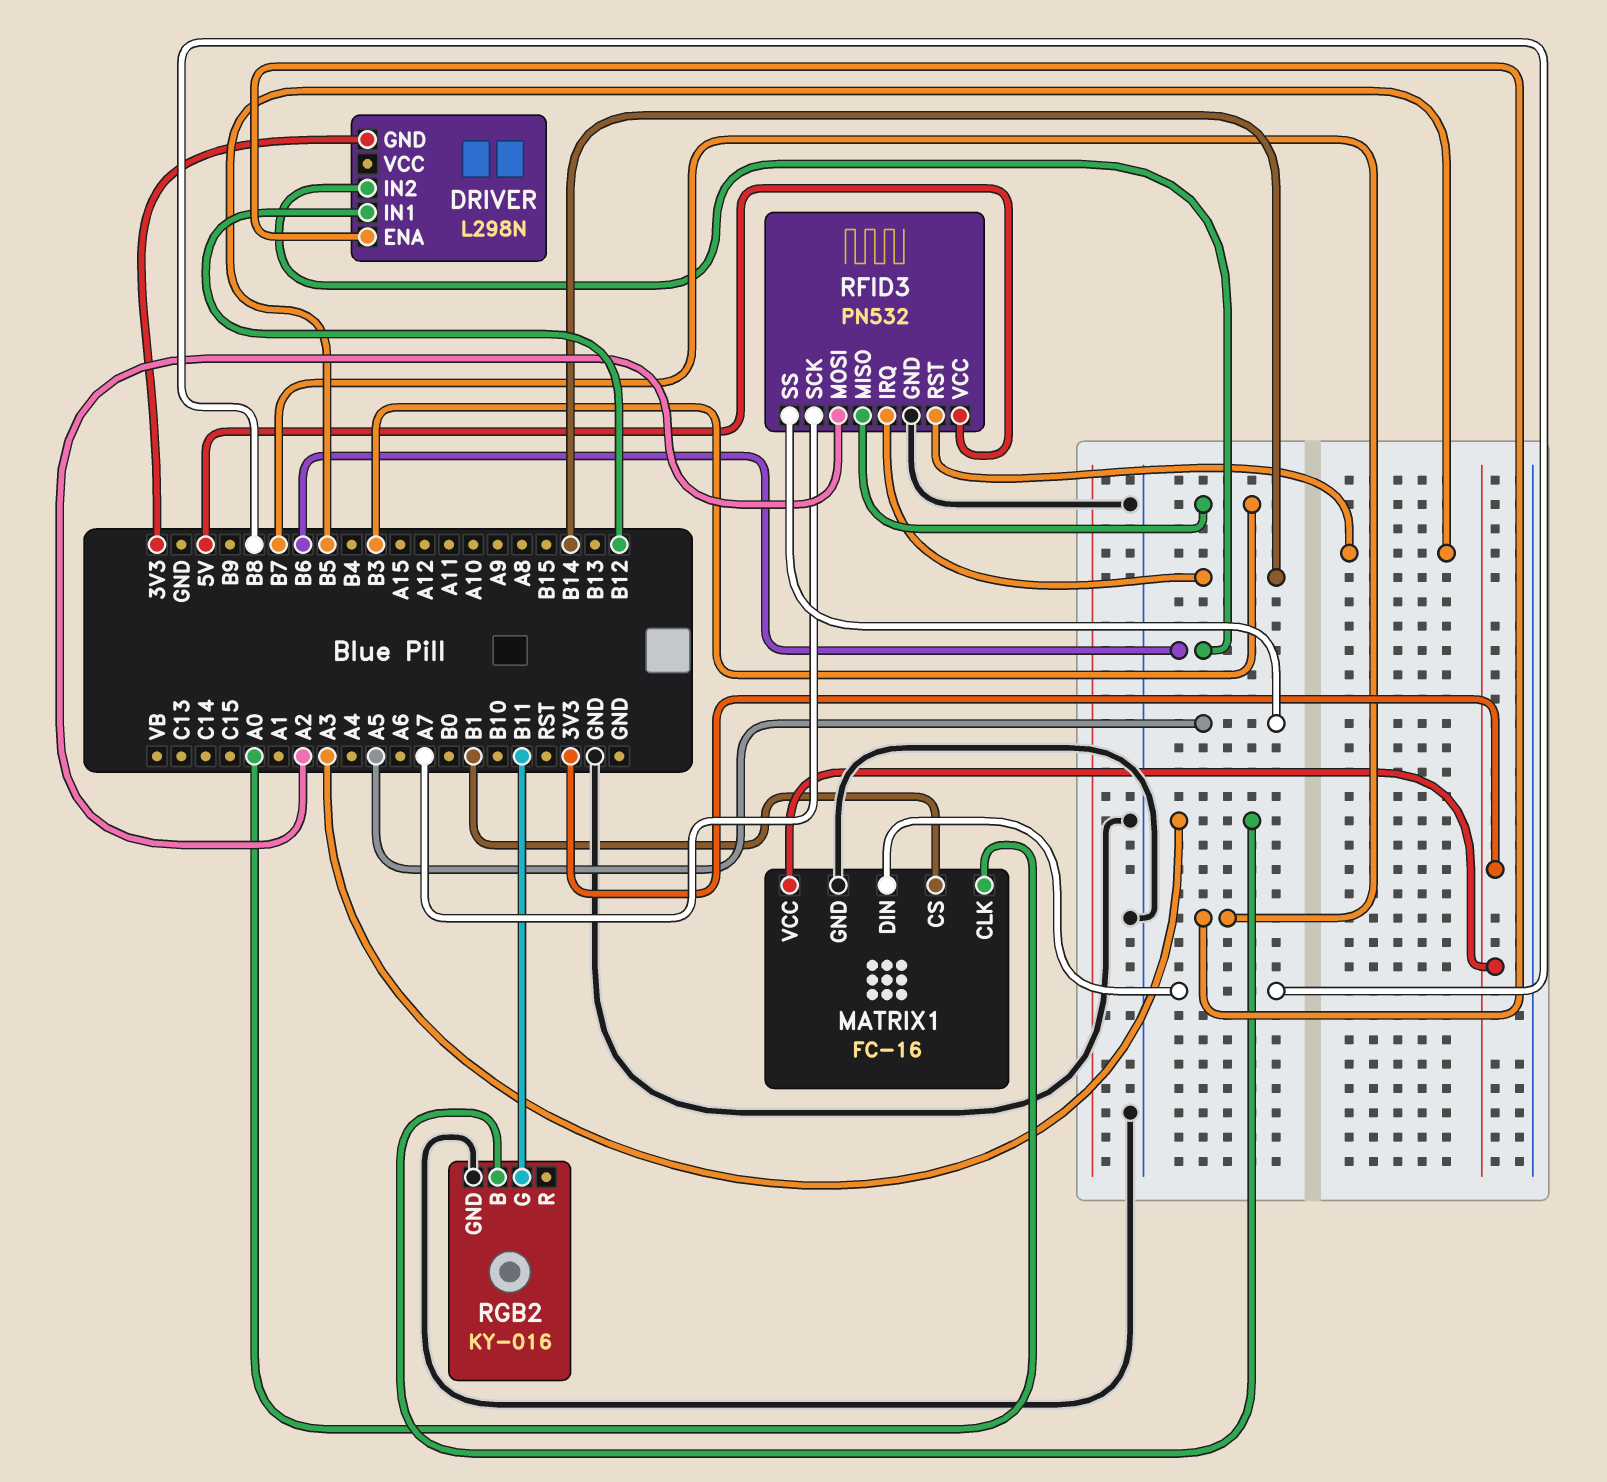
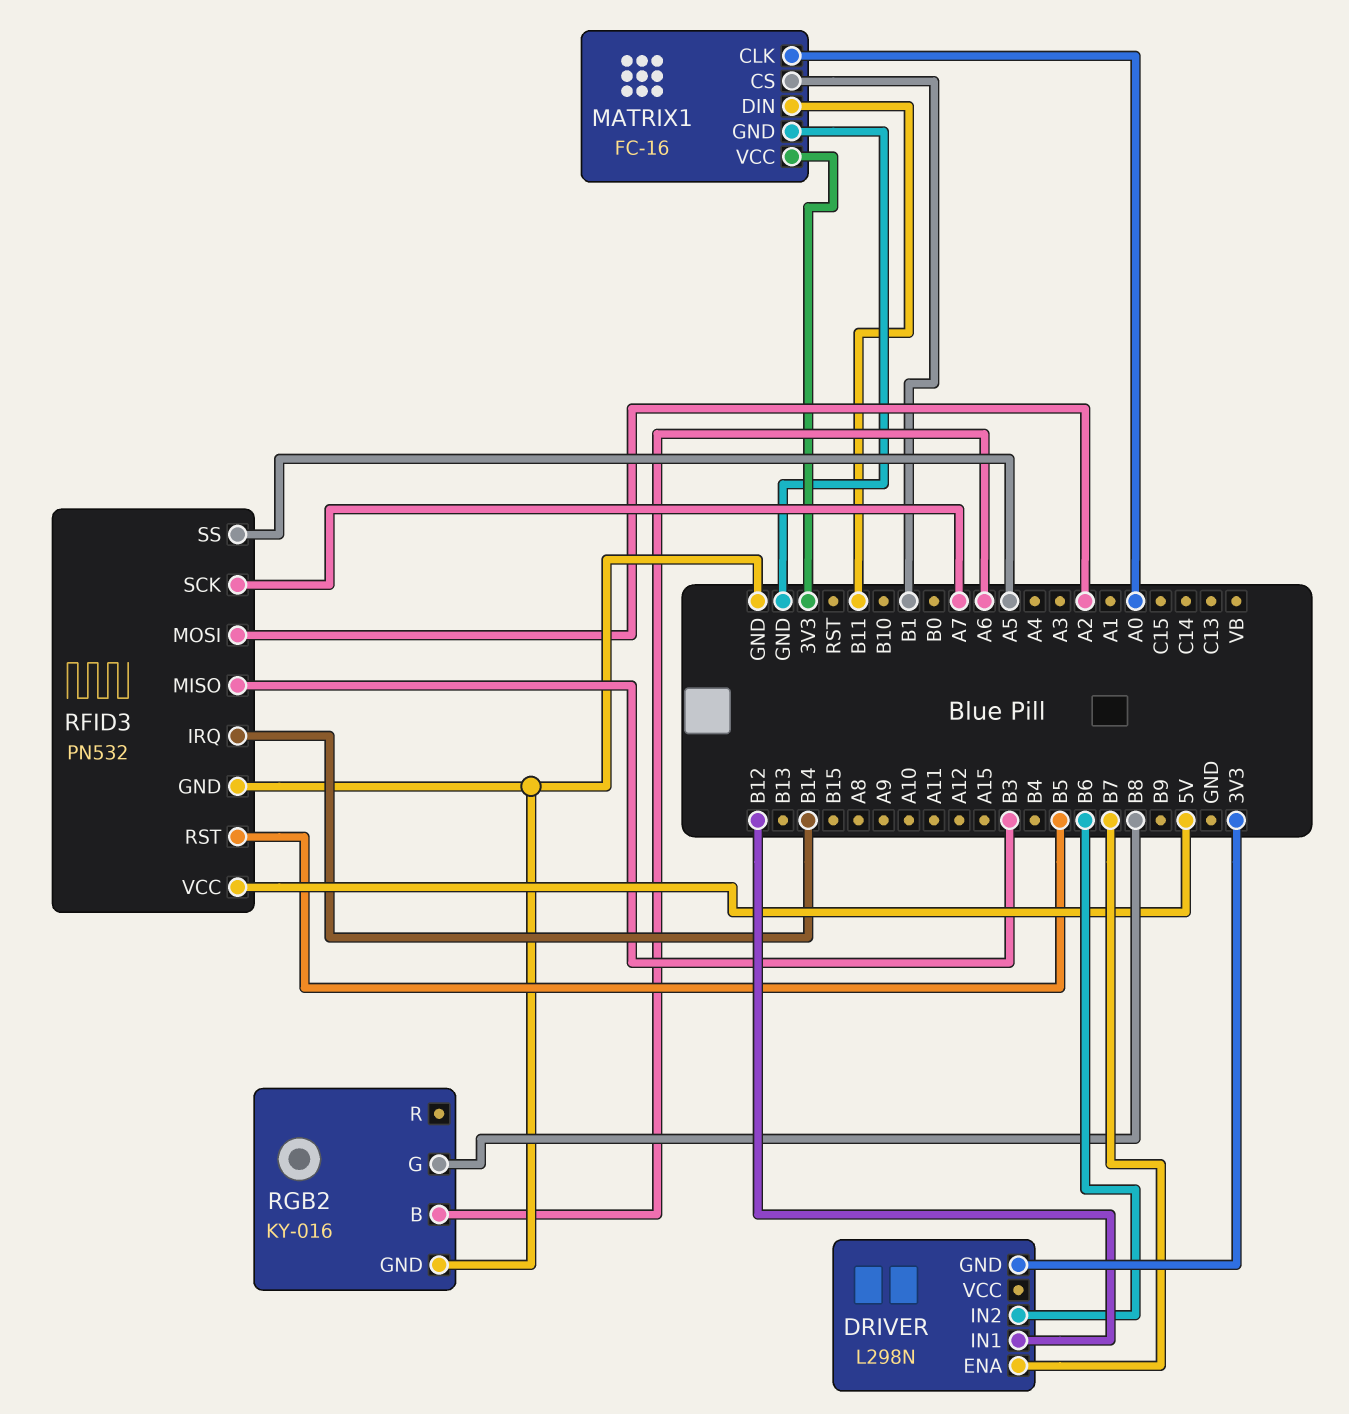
MATRIX1 pin DIN: B8 -> B11
RGB2 pin B: A3 -> A6
RGB2 pin G: B11 -> B8

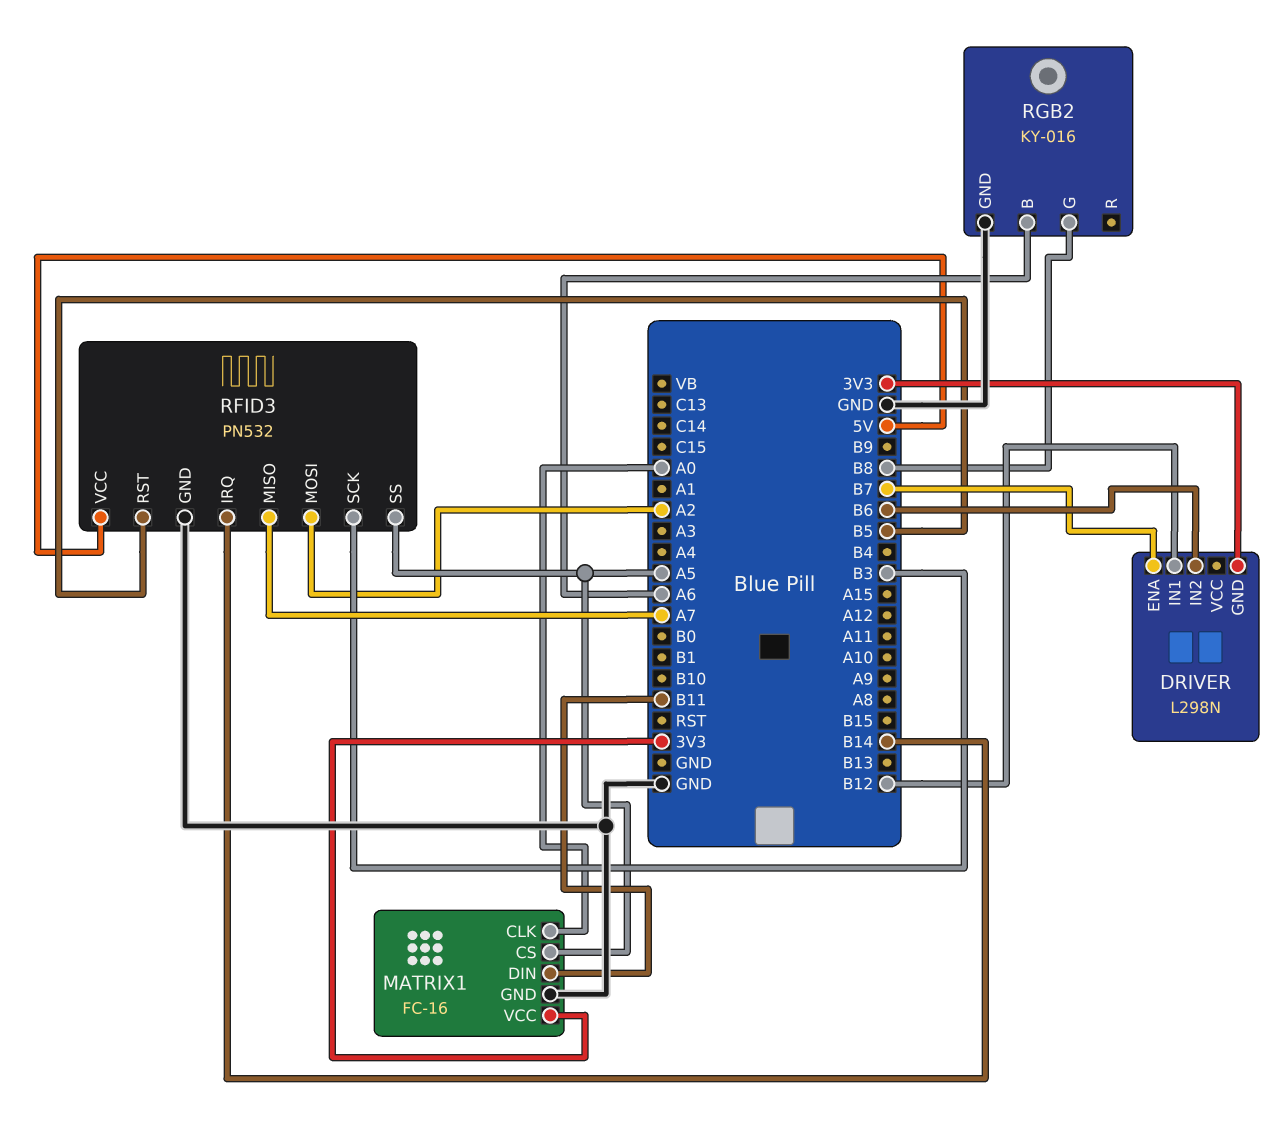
MATRIX1 pin CS: B1 -> A5
RFID3 pin MISO: B3 -> A7
RFID3 pin SCK: A7 -> B3

